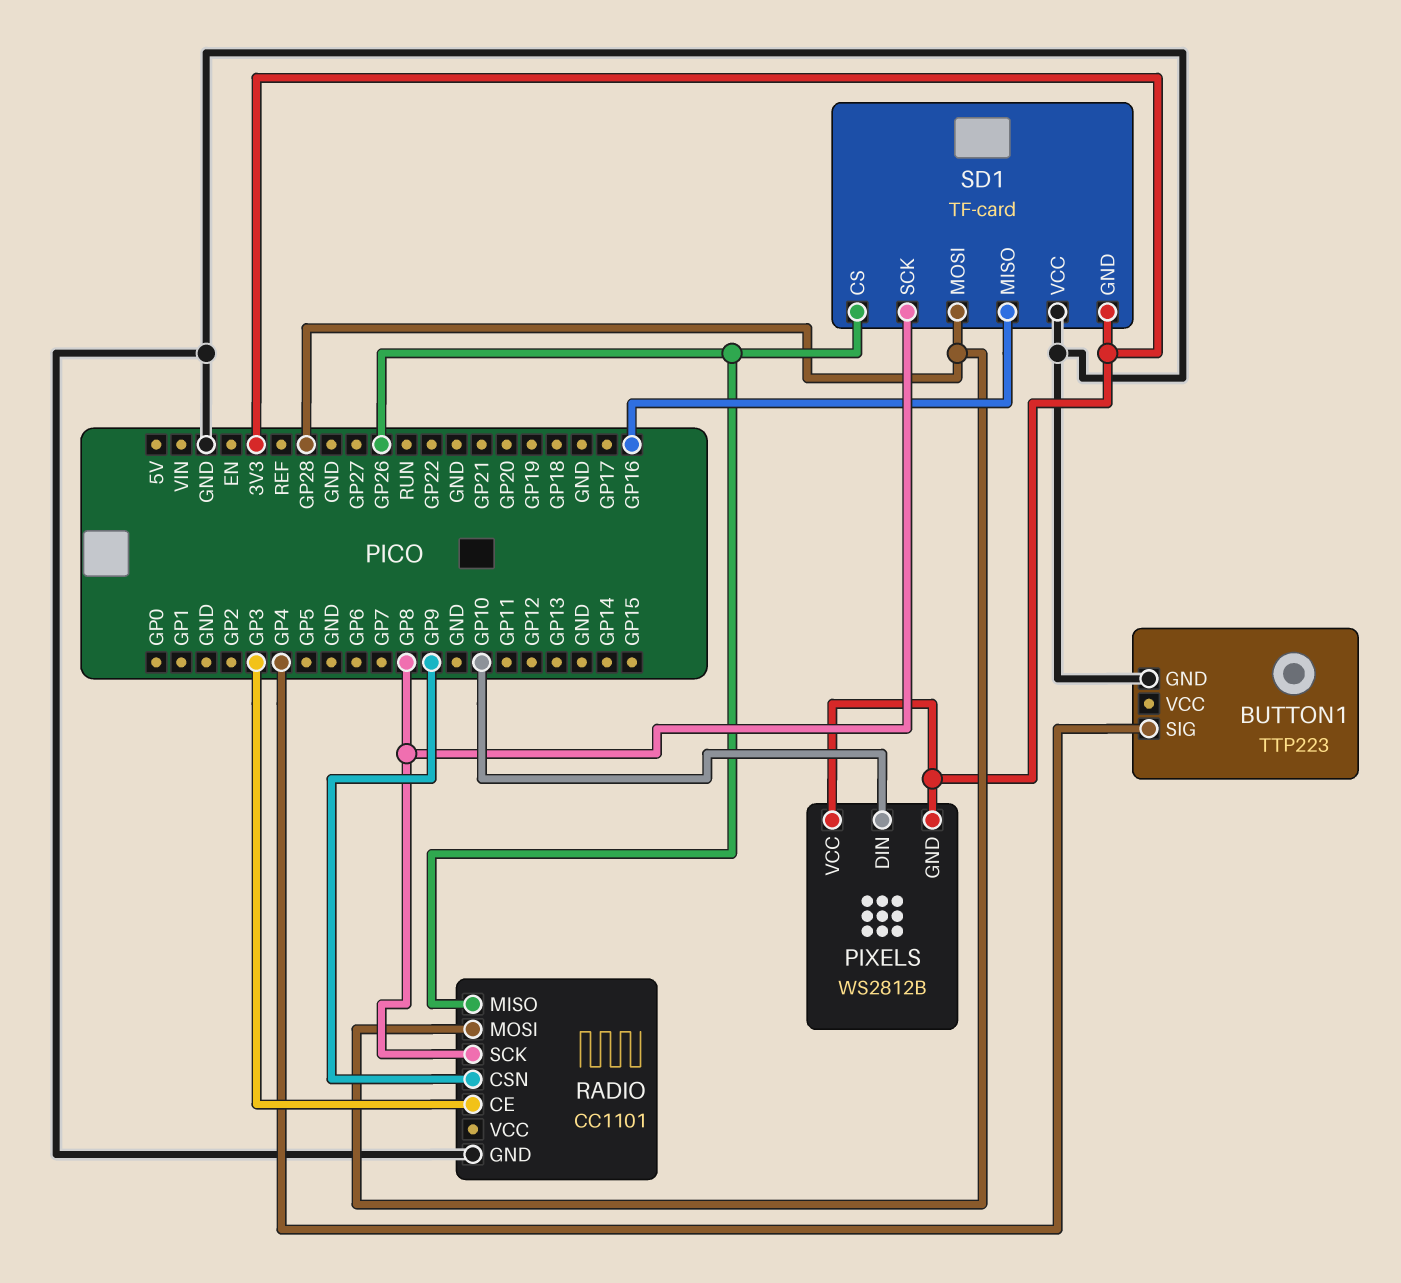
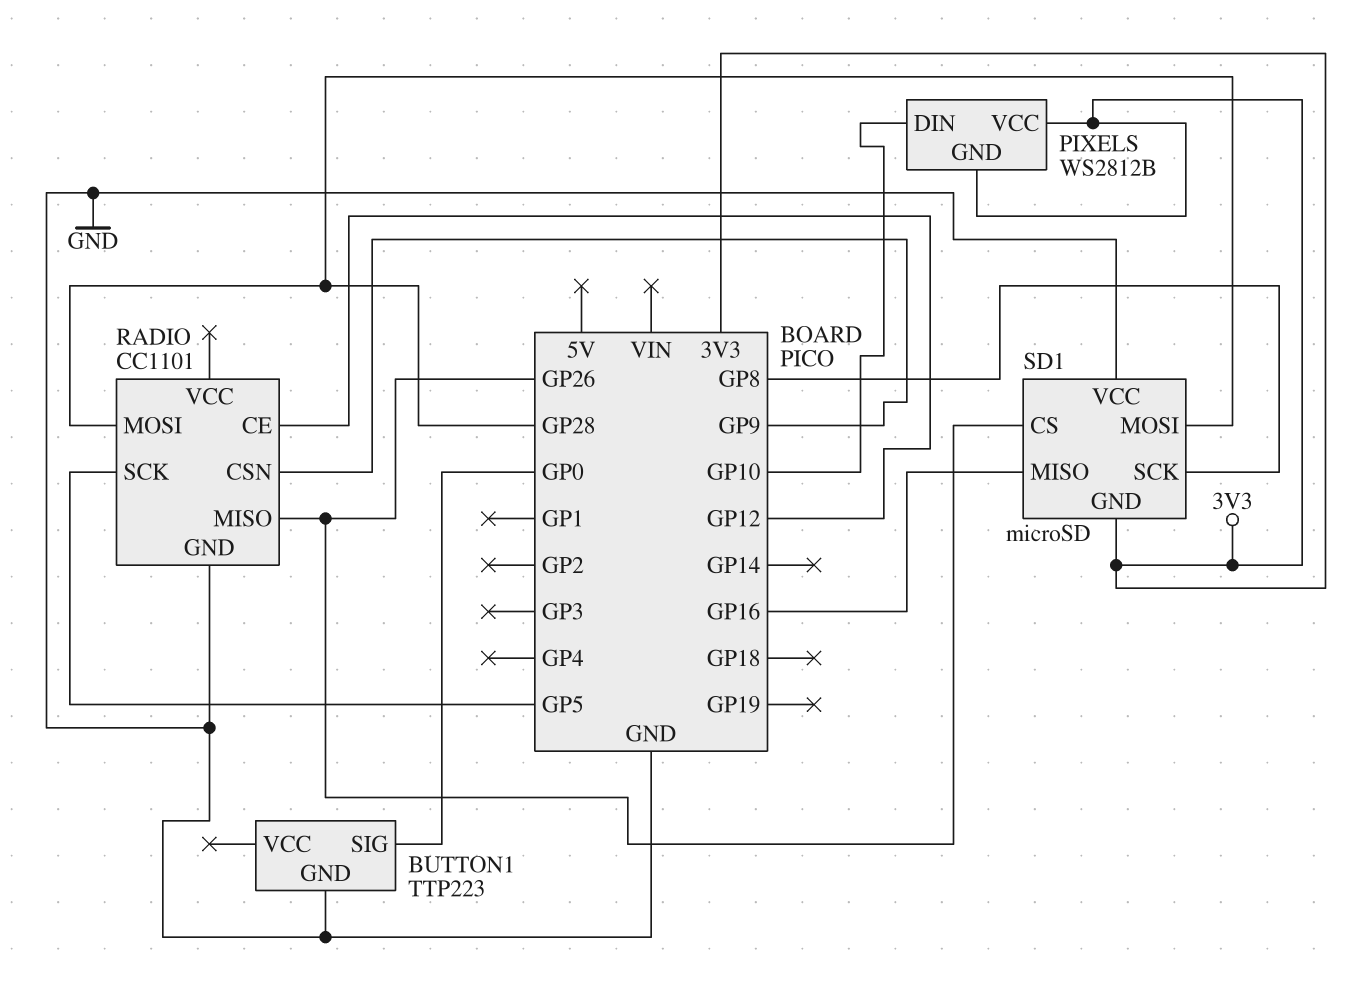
BUTTON1 pin SIG: GP4 -> GP0
RADIO pin CE: GP3 -> GP12
RADIO pin SCK: GP8 -> GP5
SD1: TF-card -> microSD

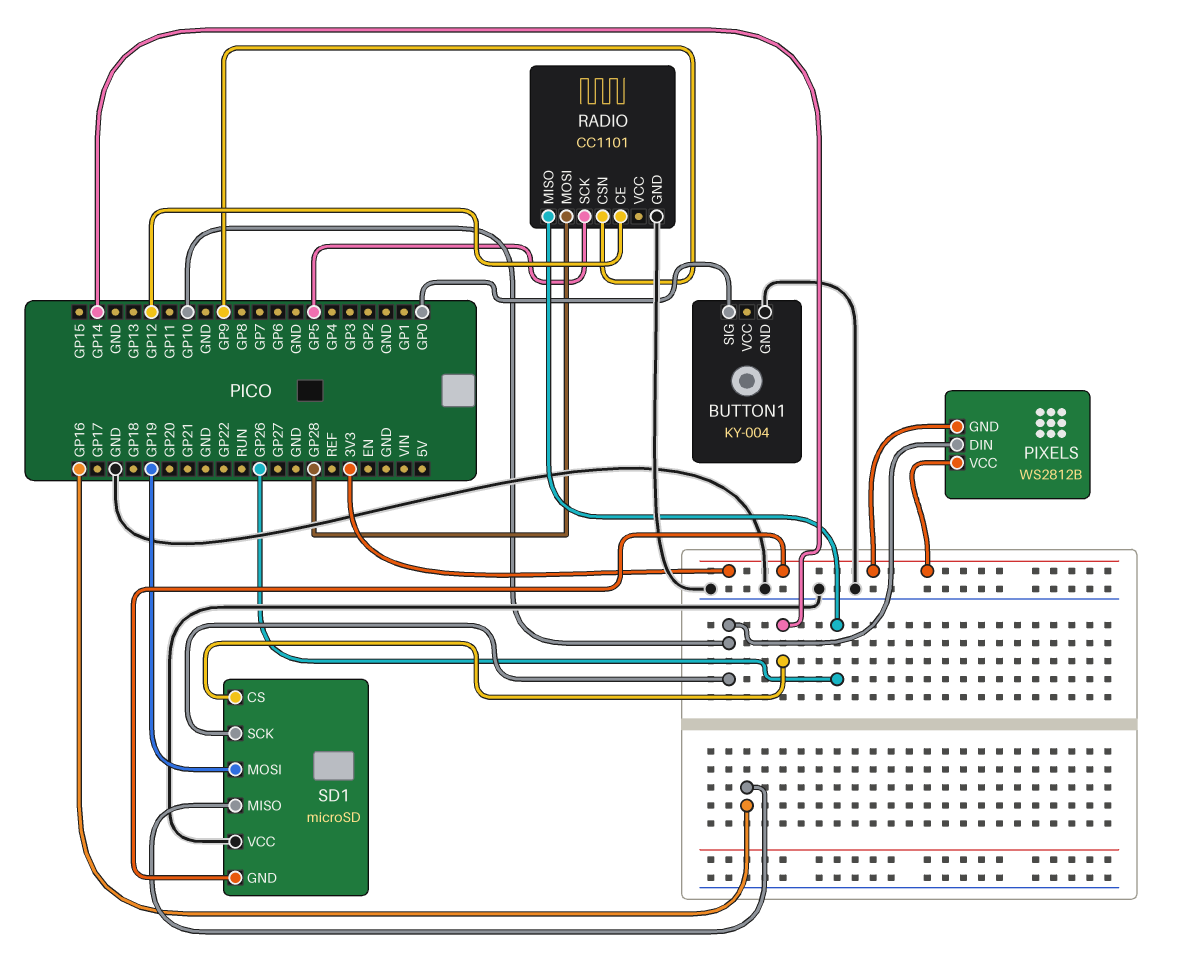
BUTTON1: TTP223 -> KY-004
SD1 pin CS: GP26 -> GP14
SD1 pin MOSI: GP28 -> GP19
SD1 pin SCK: GP8 -> GP10

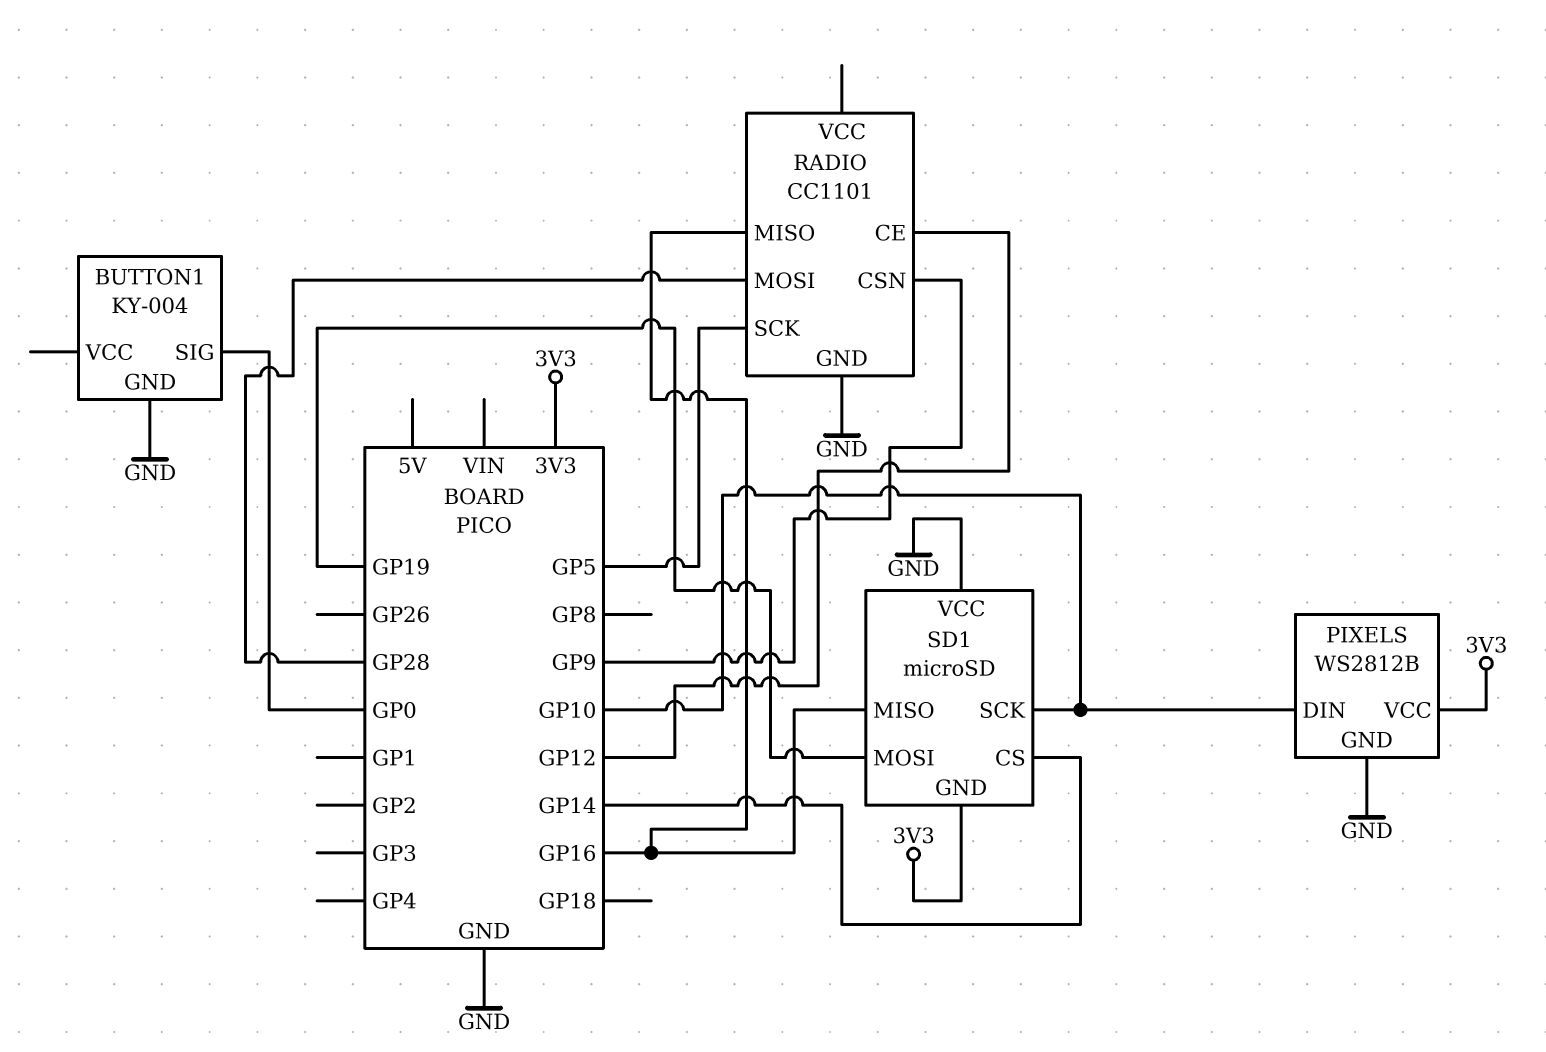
PIXELS pin GND: 3V3 -> GND
RADIO pin MISO: GP26 -> GP16

